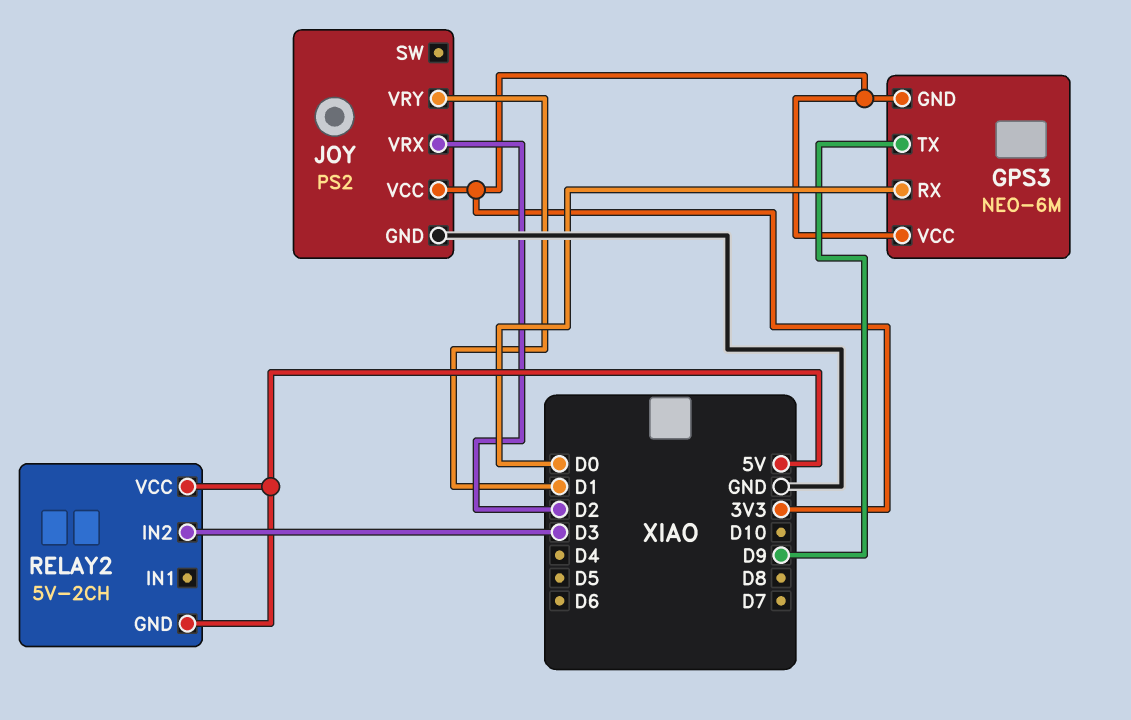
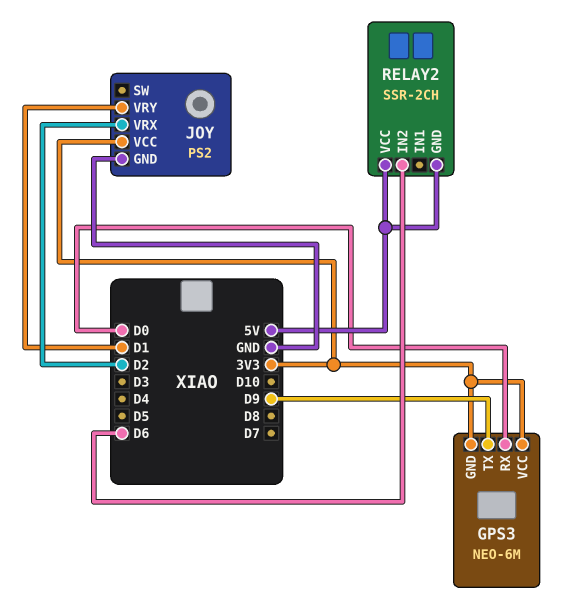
RELAY2: 5V-2CH -> SSR-2CH
RELAY2 pin IN2: D3 -> D6

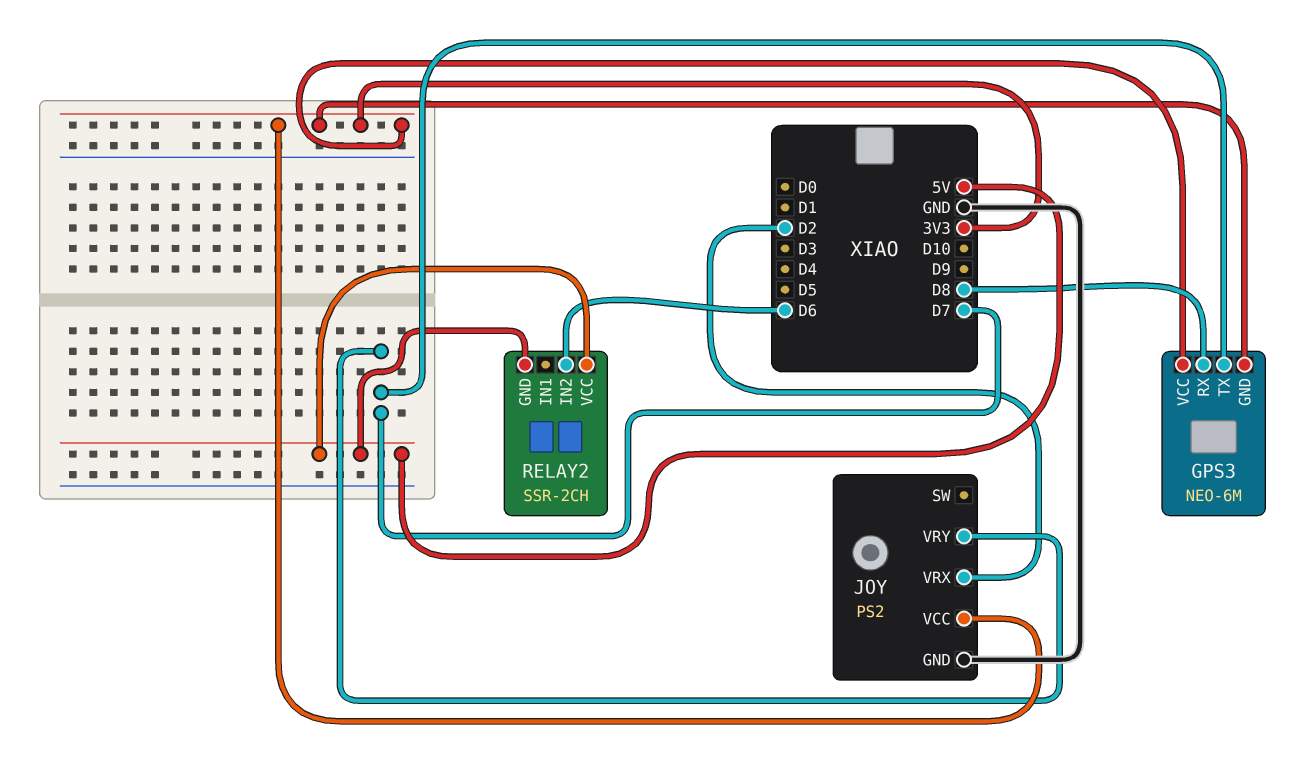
GPS3 pin RX: D0 -> D8
GPS3 pin TX: D9 -> D7
JOY pin VRY: D1 -> D7

